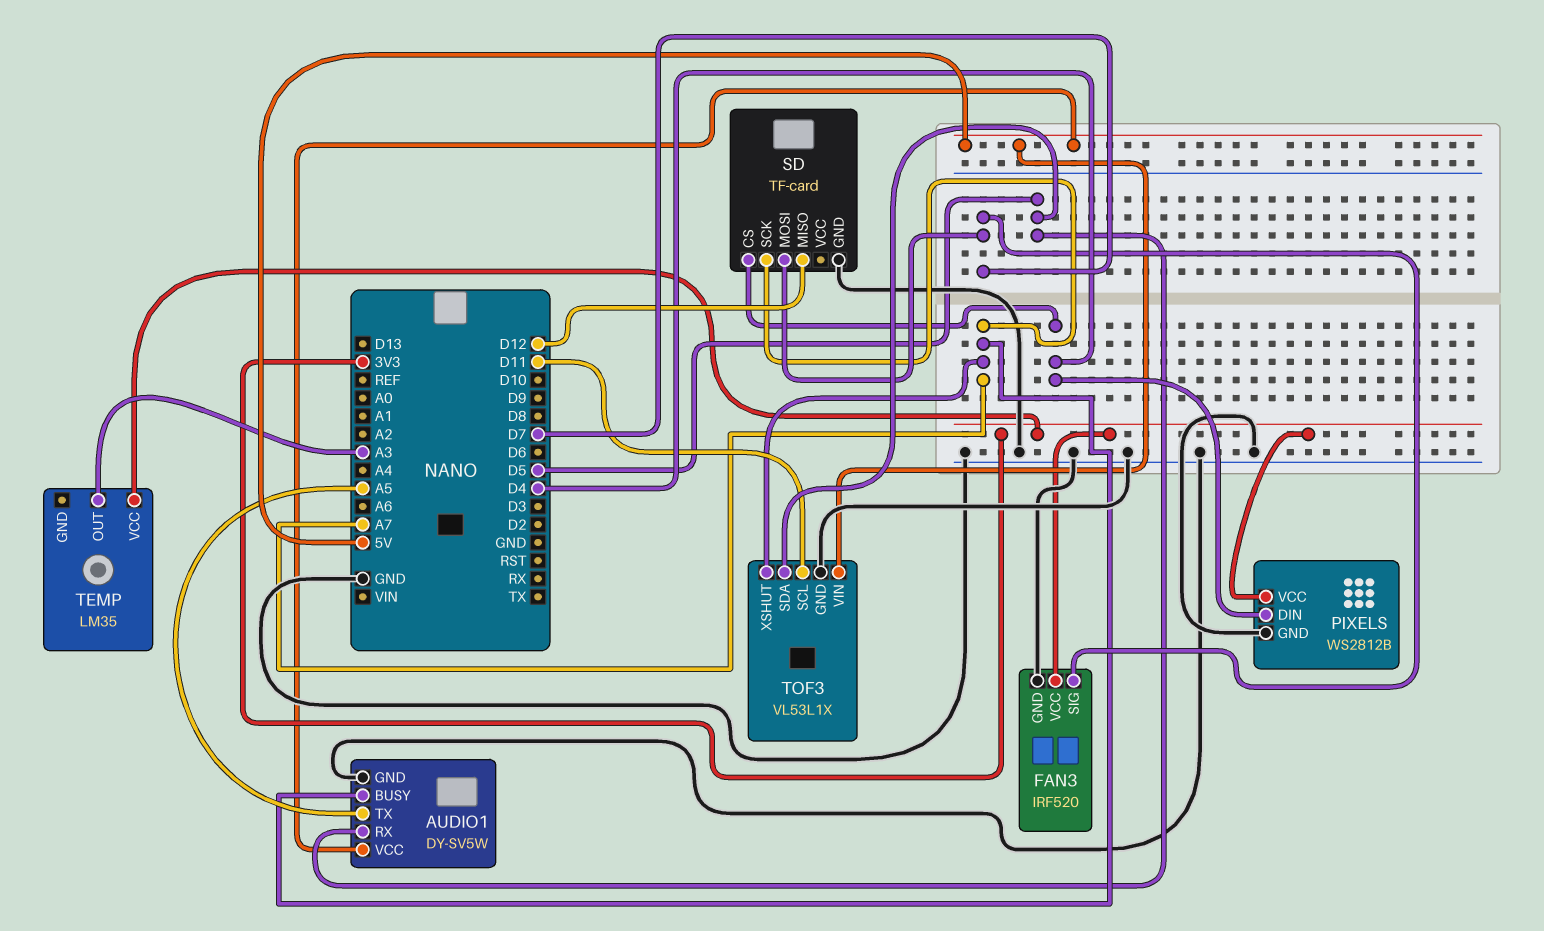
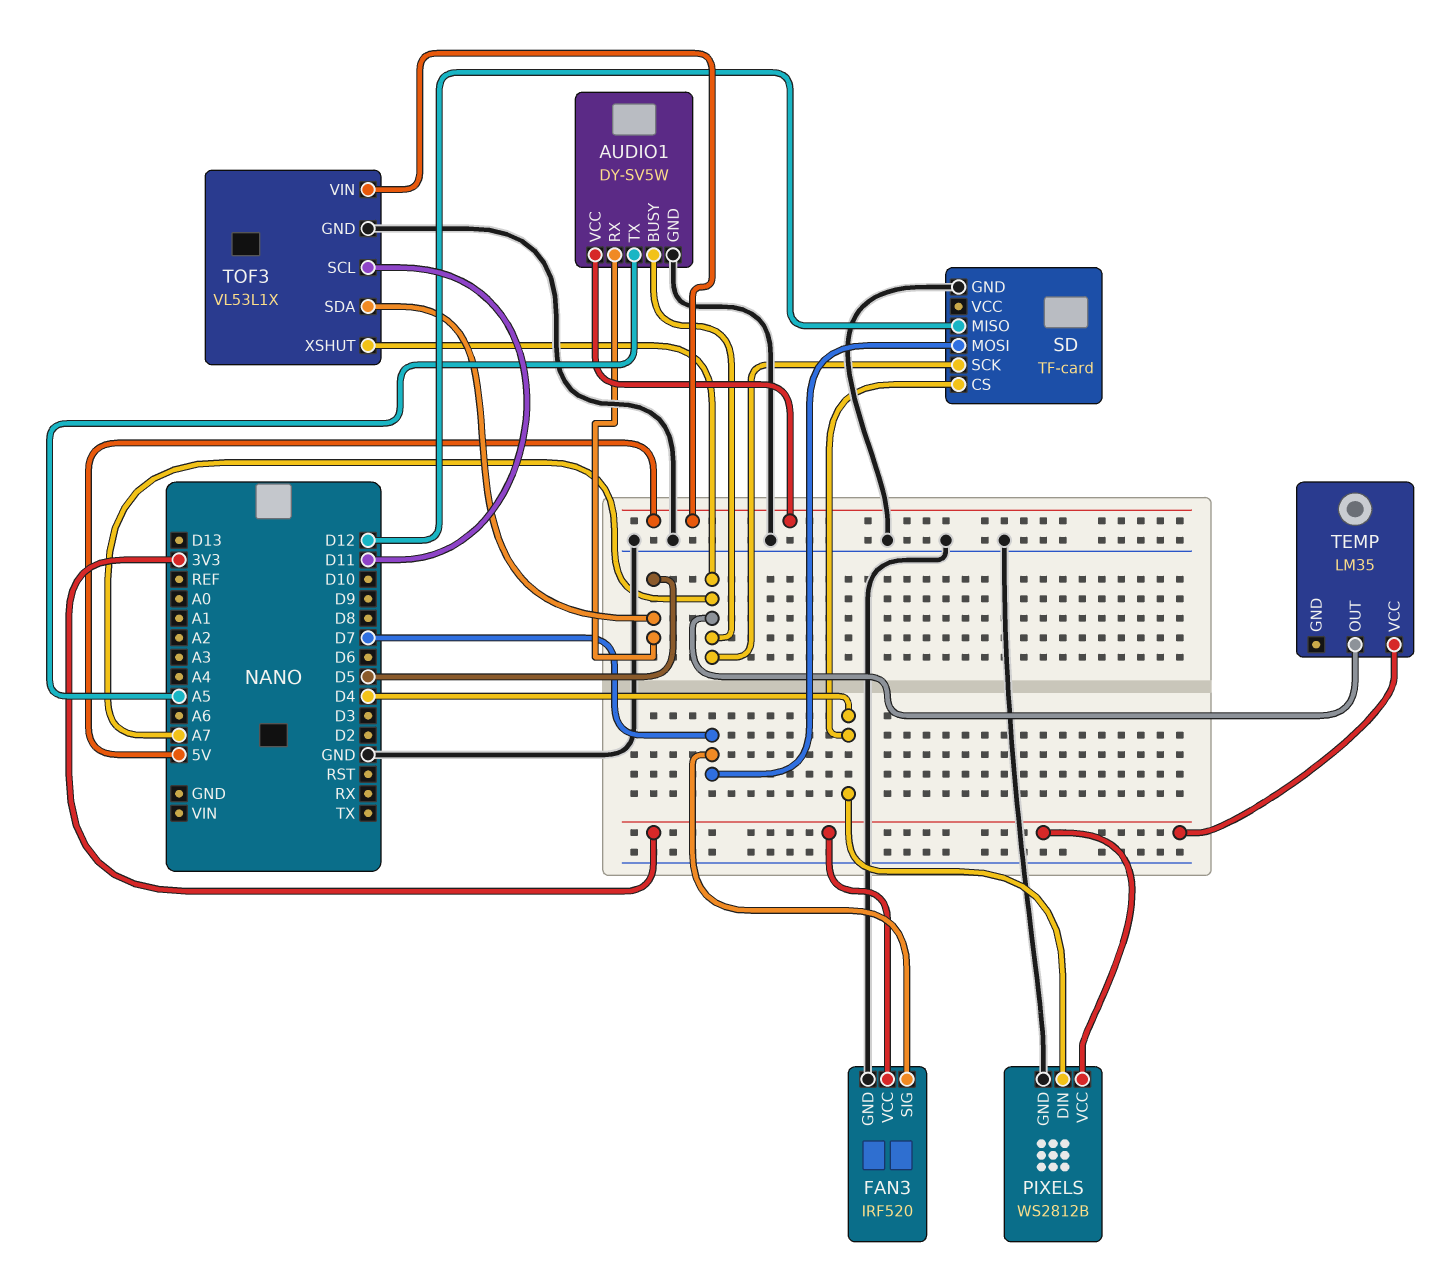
TEMP pin OUT: A3 -> A7

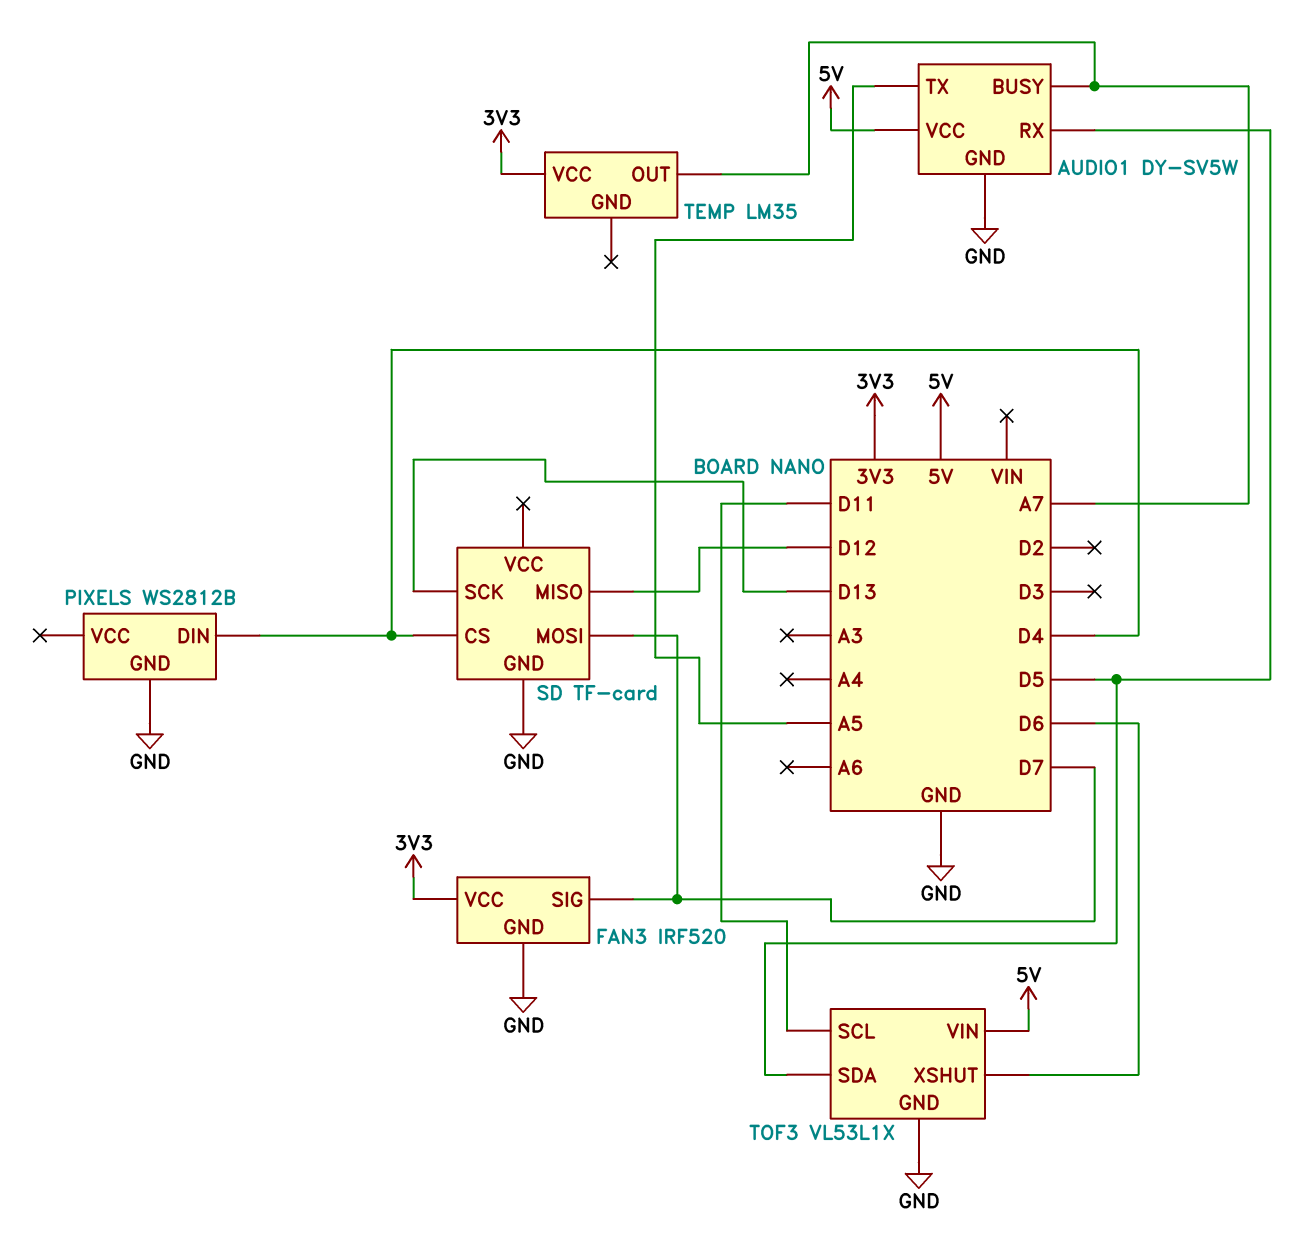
PIXELS pin VCC: 3V3 -> none
SD pin SCK: A7 -> D13
TOF3 pin XSHUT: A7 -> D6

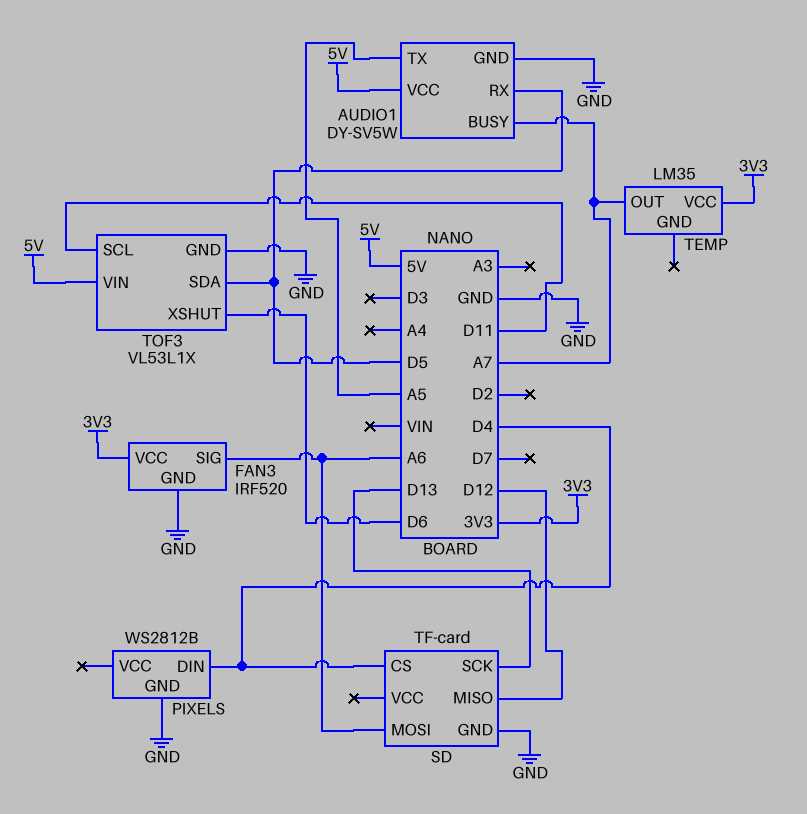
FAN3 pin SIG: D7 -> A6
SD pin MOSI: D7 -> A6

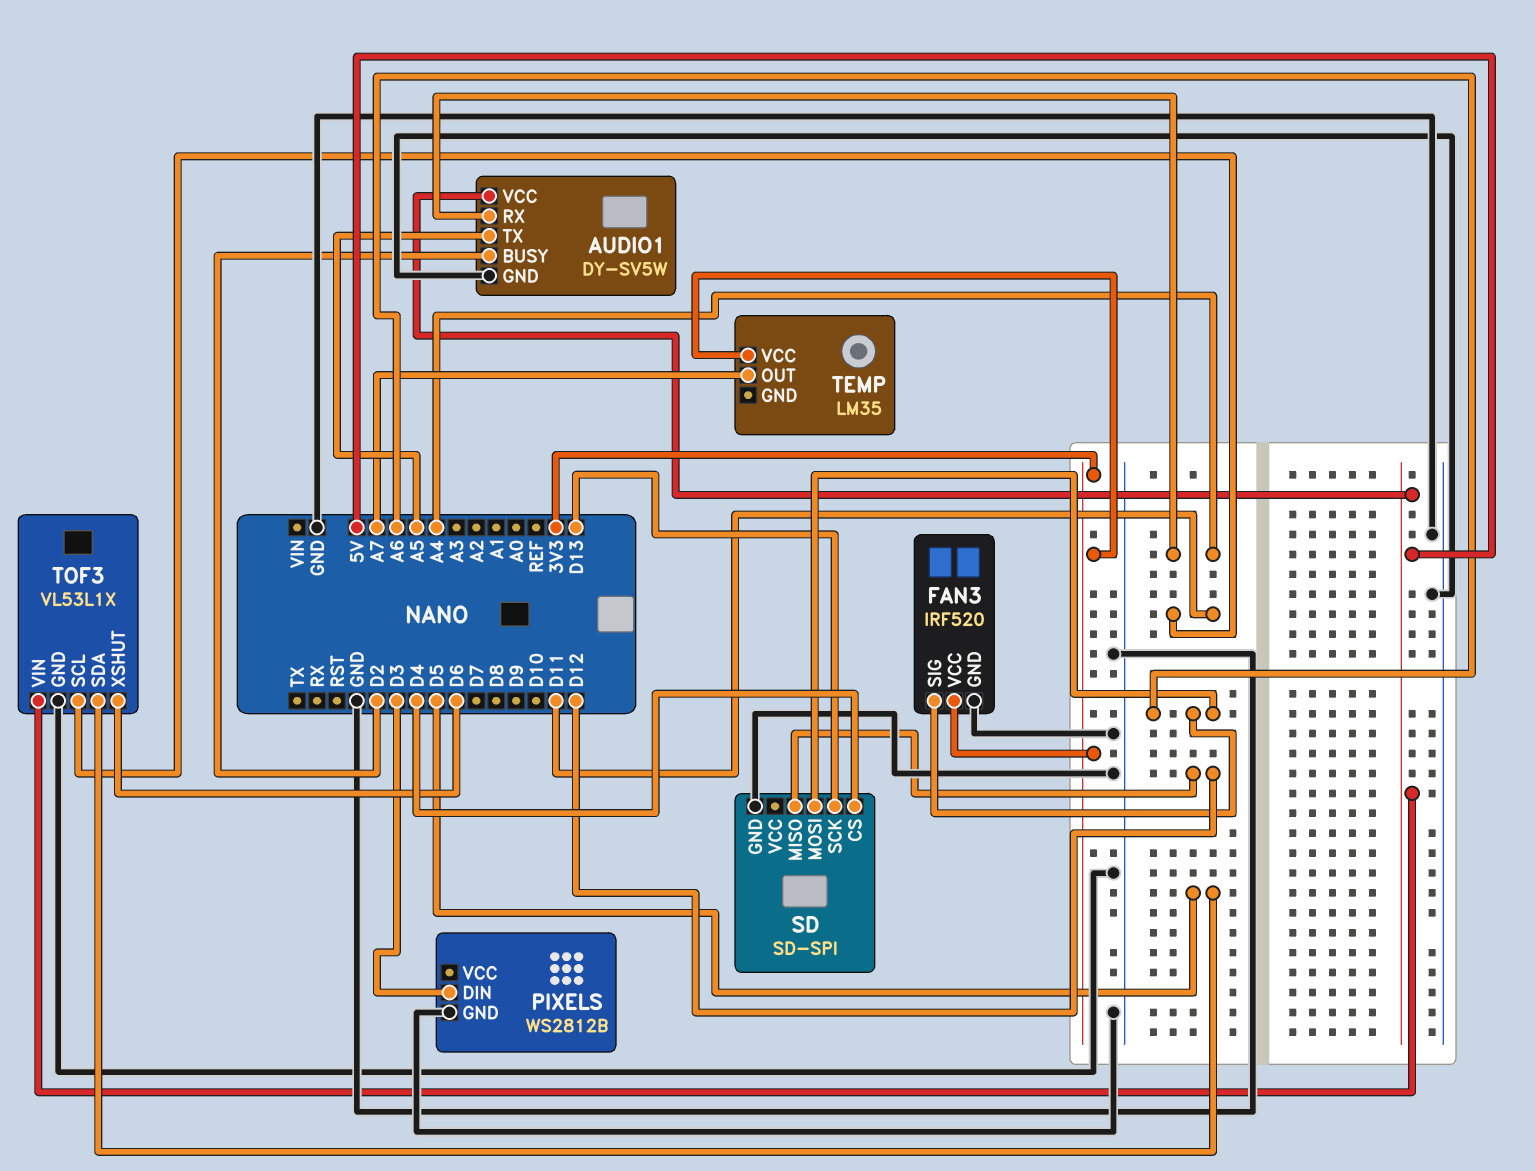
AUDIO1 pin BUSY: A7 -> D2
AUDIO1 pin RX: D5 -> A4
PIXELS pin DIN: D4 -> D3
SD: TF-card -> SD-SPI

